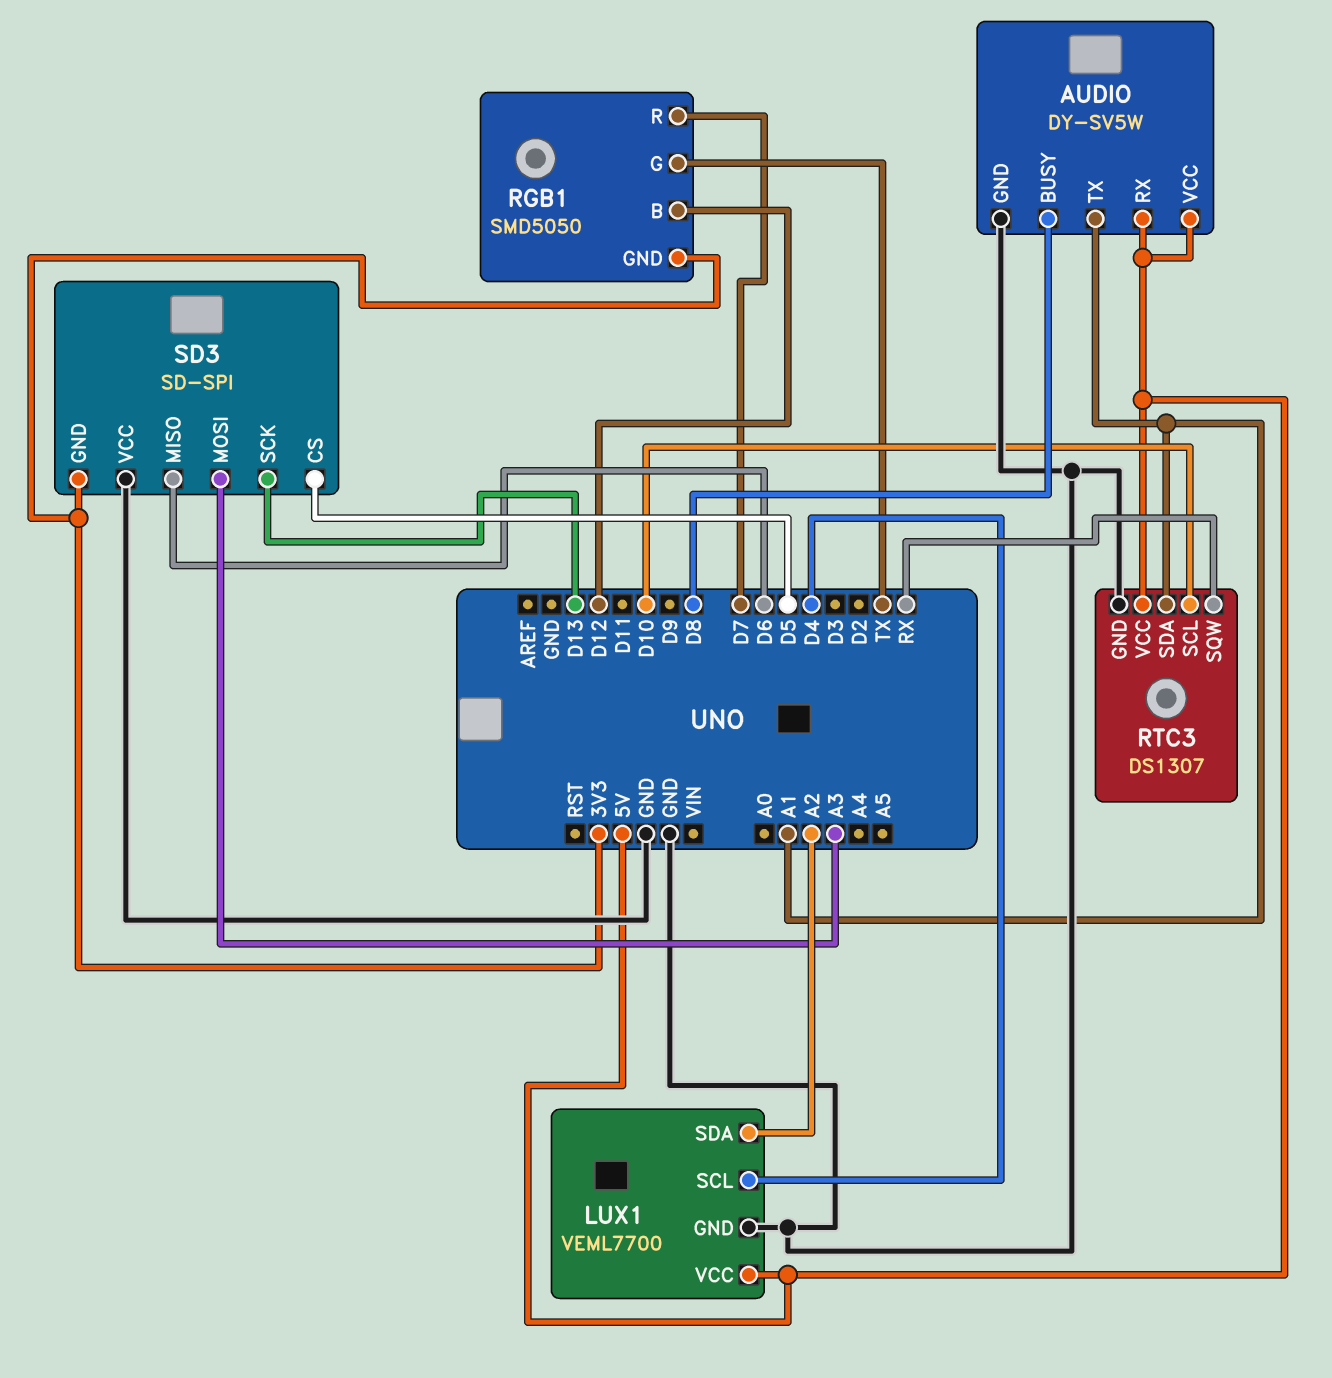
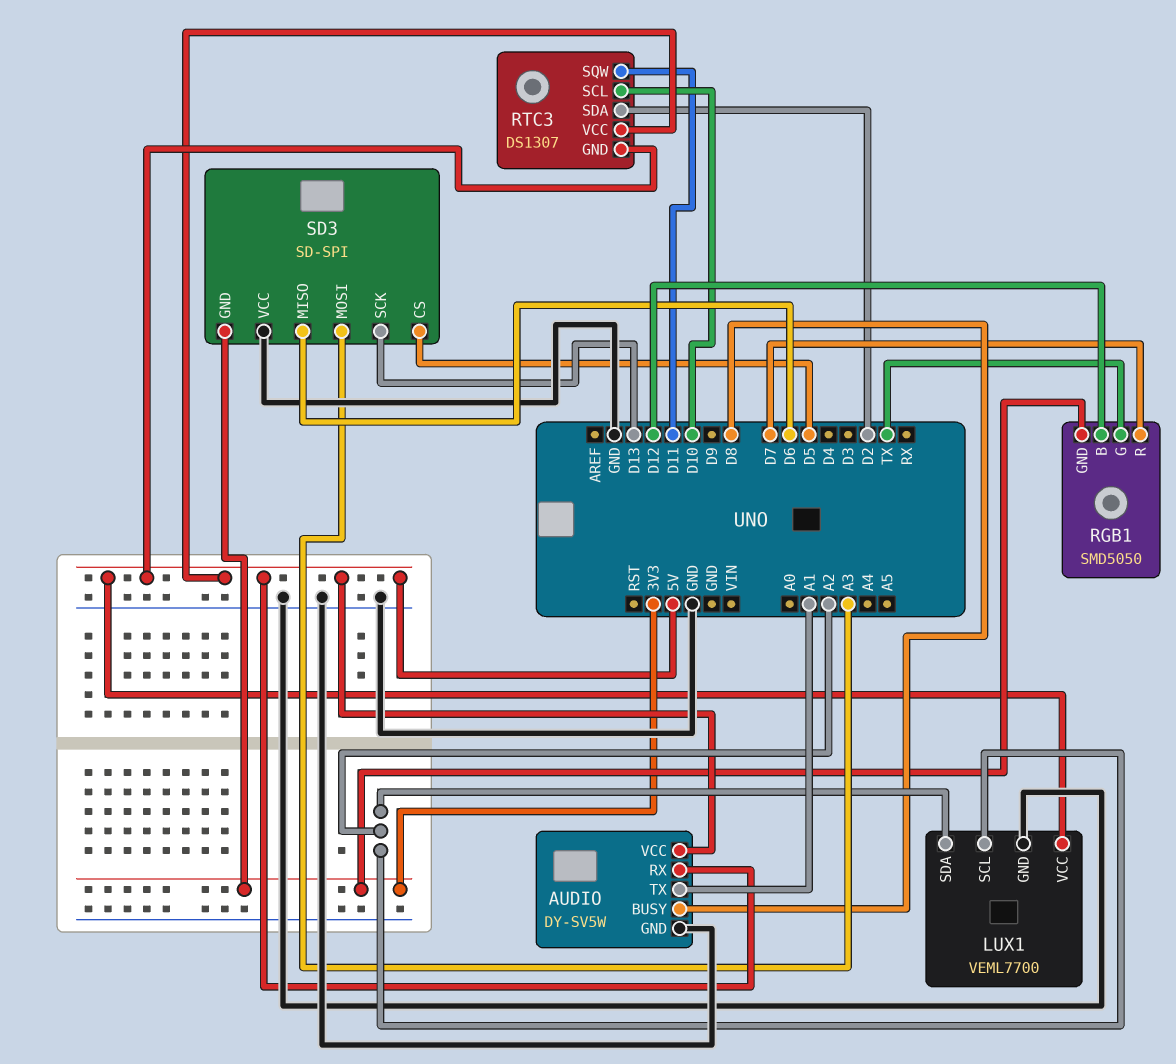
LUX1 pin SCL: D4 -> A2
RTC3 pin GND: GND -> 5V
RTC3 pin SDA: A1 -> D2
RTC3 pin SQW: RX -> D11

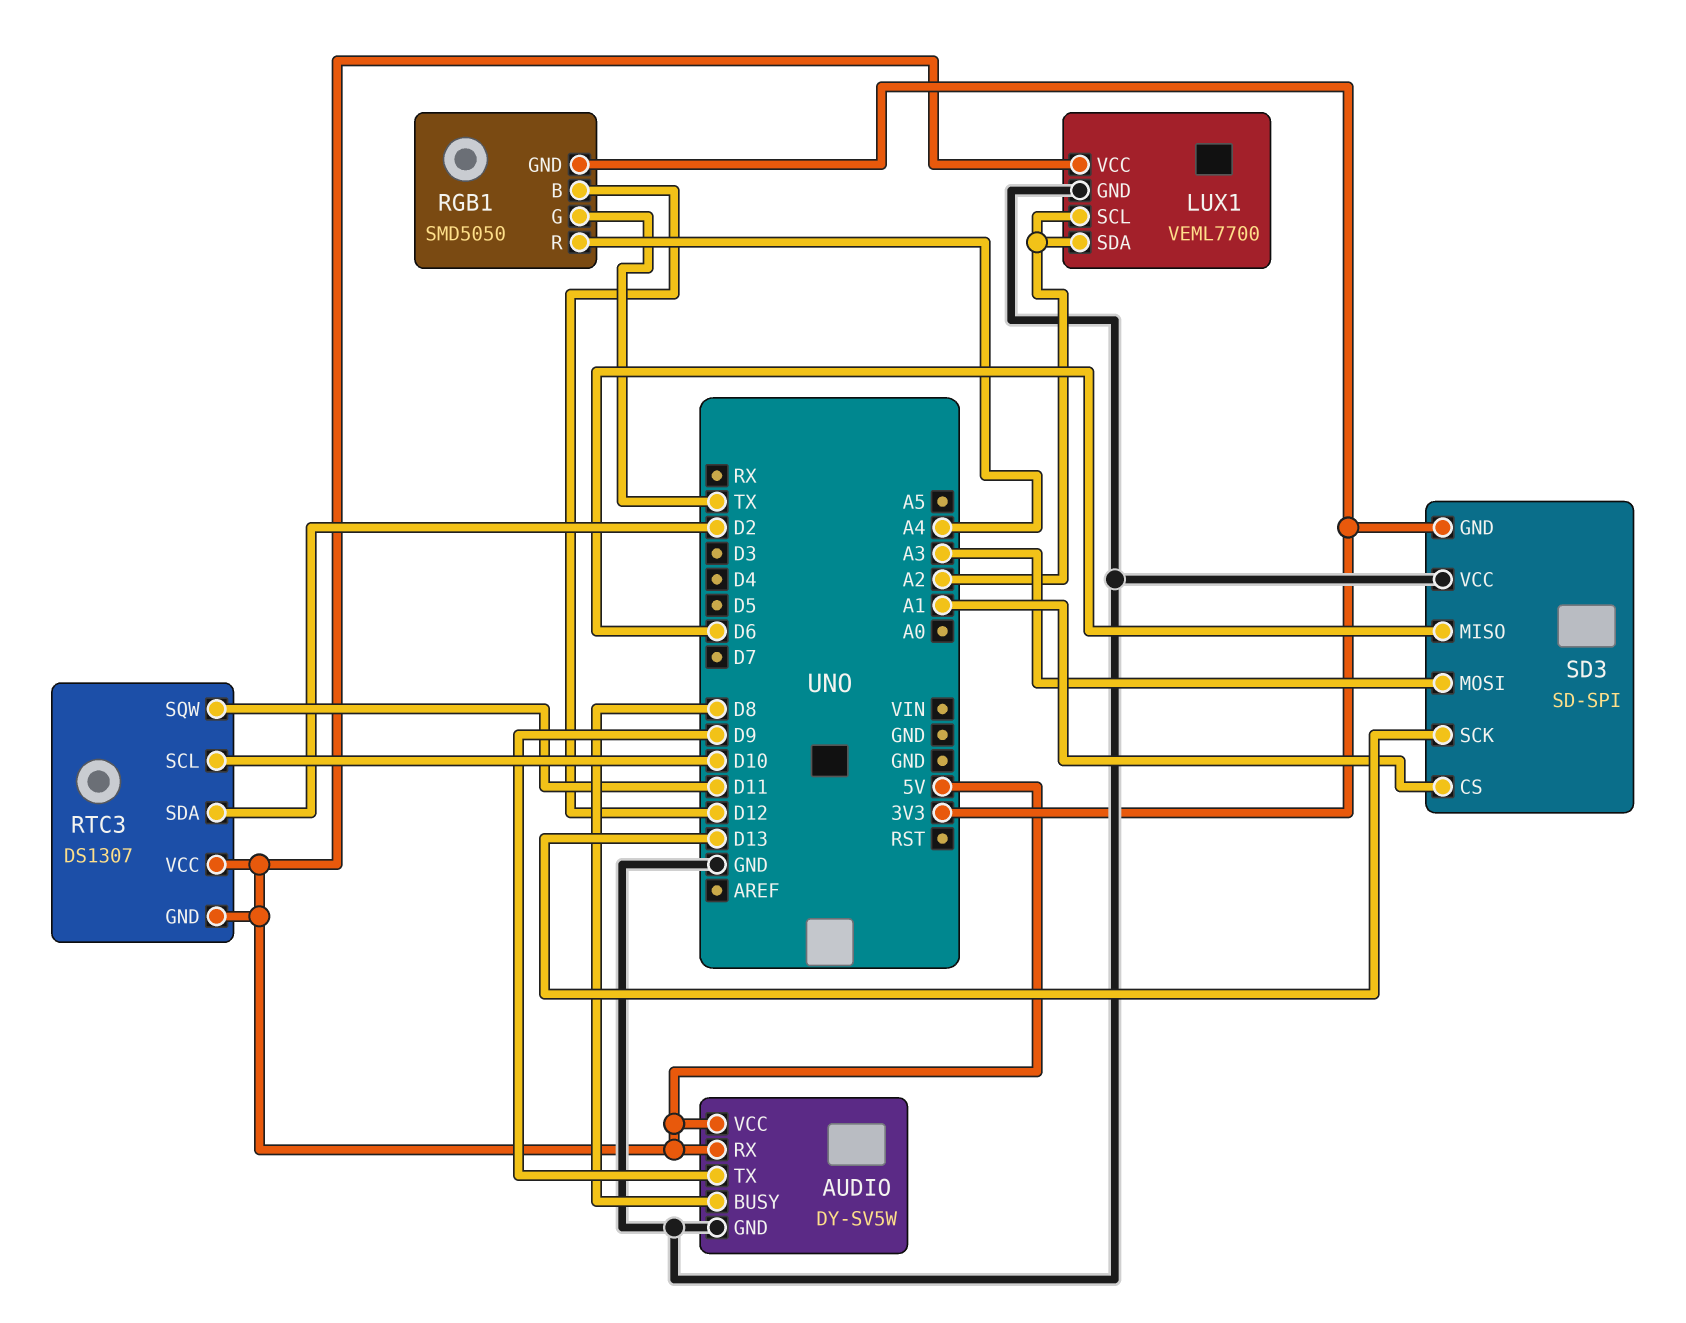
AUDIO pin TX: A1 -> D9
RGB1 pin R: D7 -> A4
SD3 pin CS: D5 -> A1

